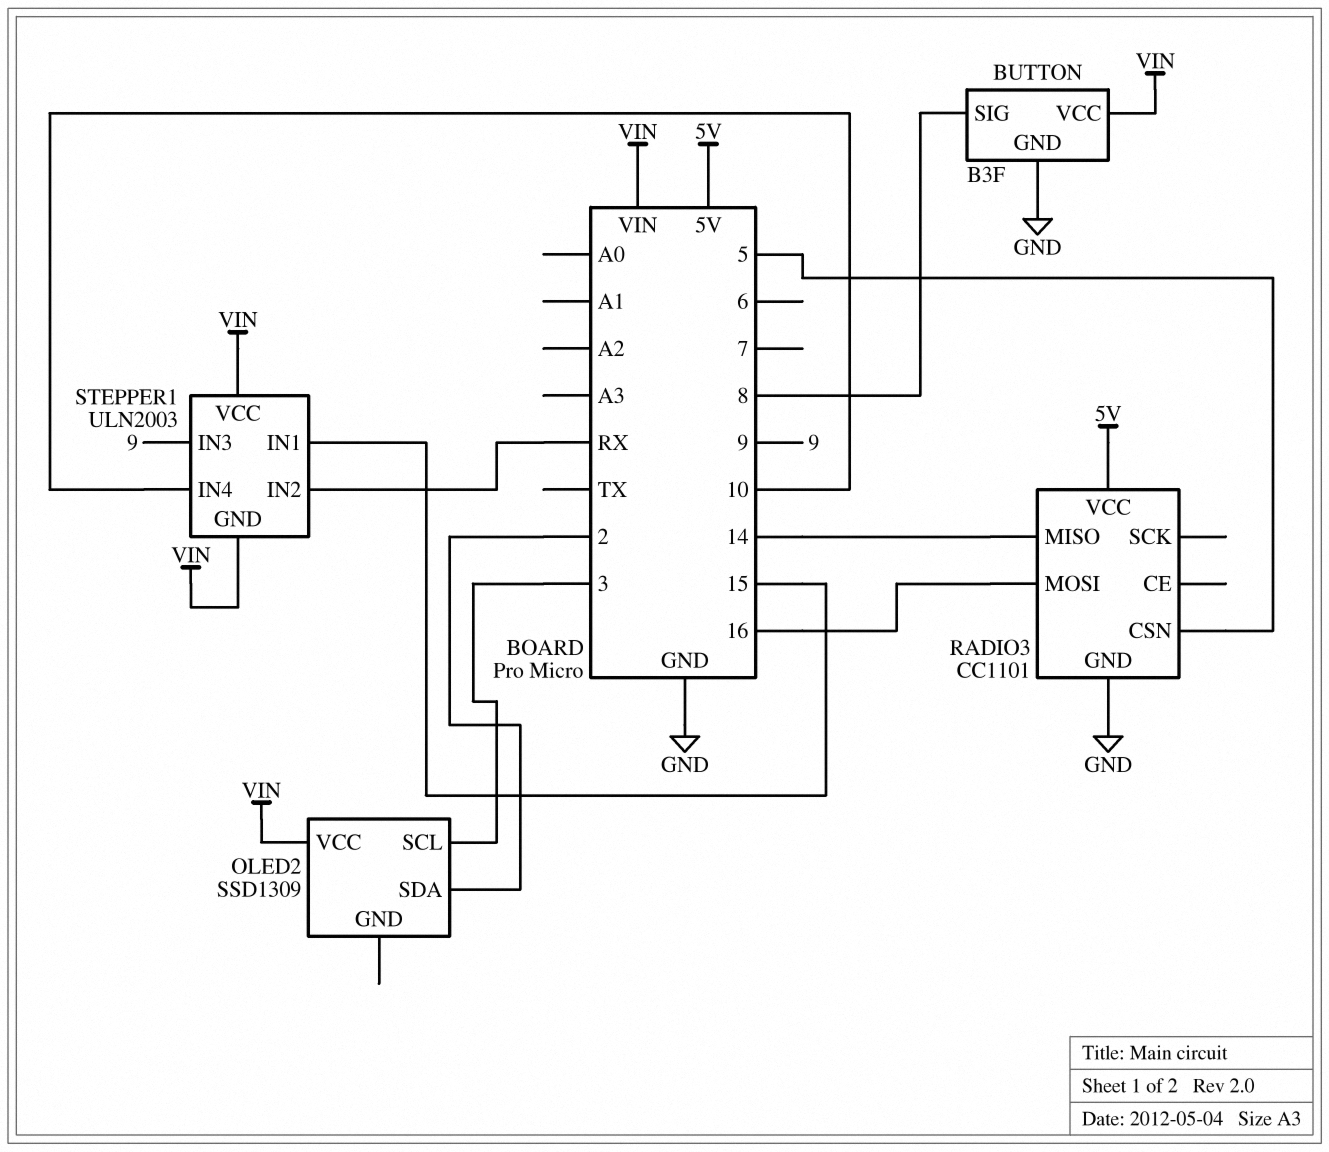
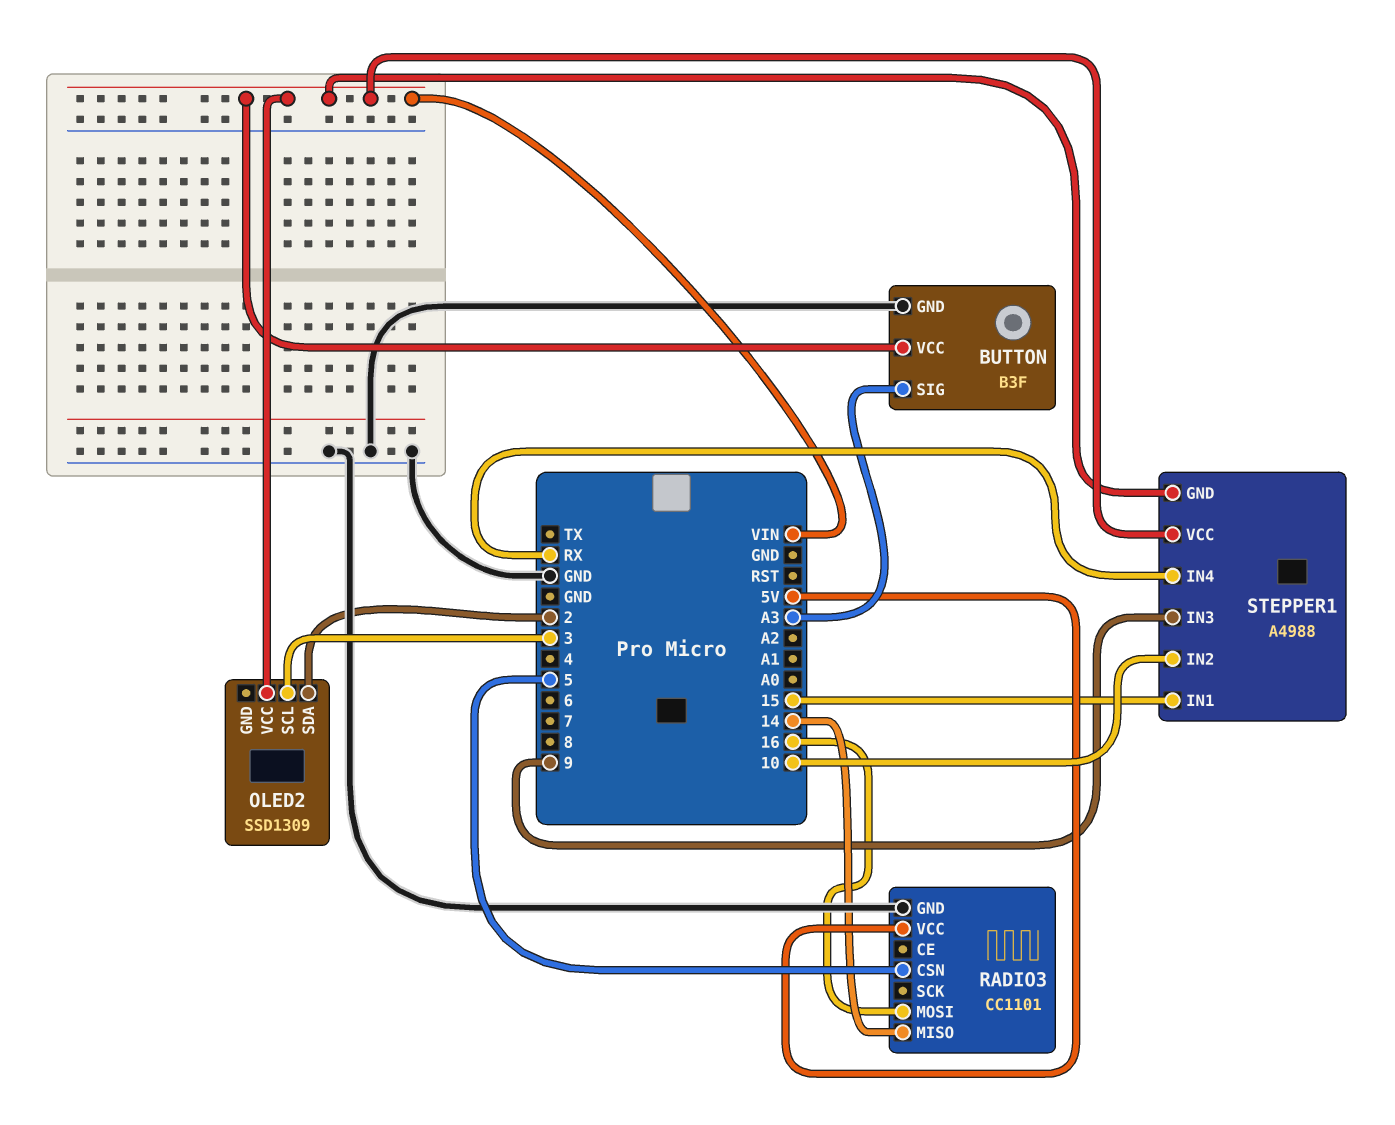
BUTTON pin SIG: 8 -> A3
STEPPER1: ULN2003 -> A4988
STEPPER1 pin IN2: RX -> 10
STEPPER1 pin IN4: 10 -> RX

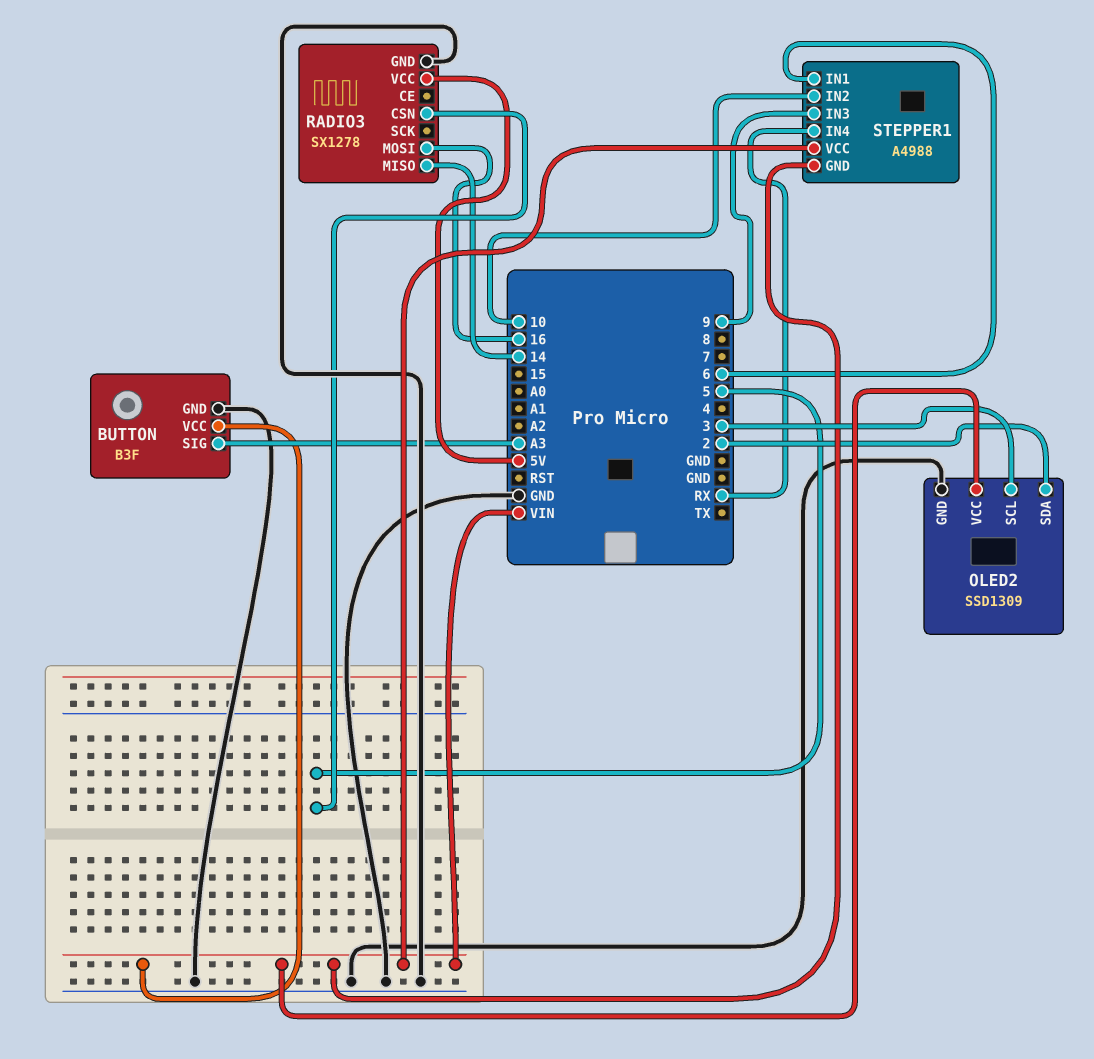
OLED2 pin GND: none -> GND
RADIO3: CC1101 -> SX1278
STEPPER1 pin IN1: 15 -> 6

